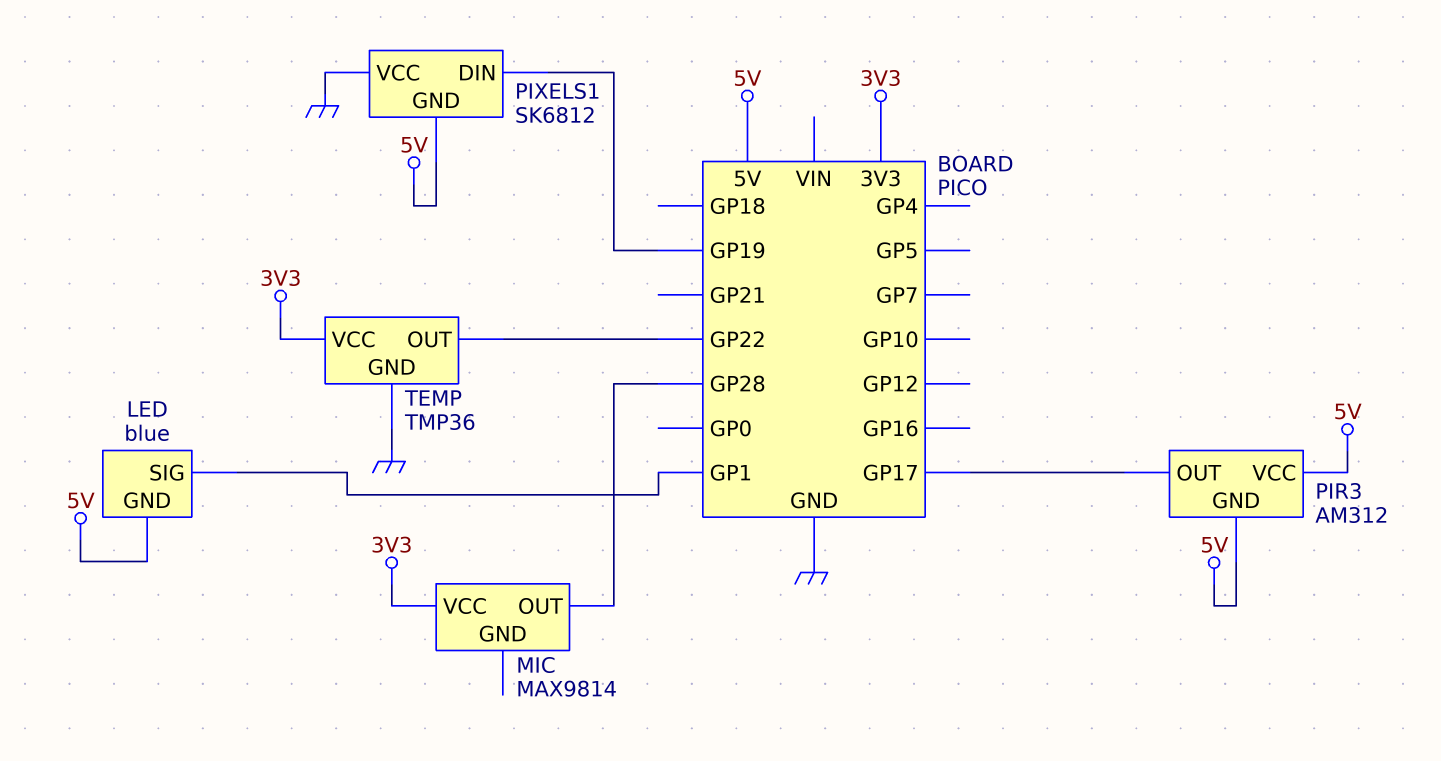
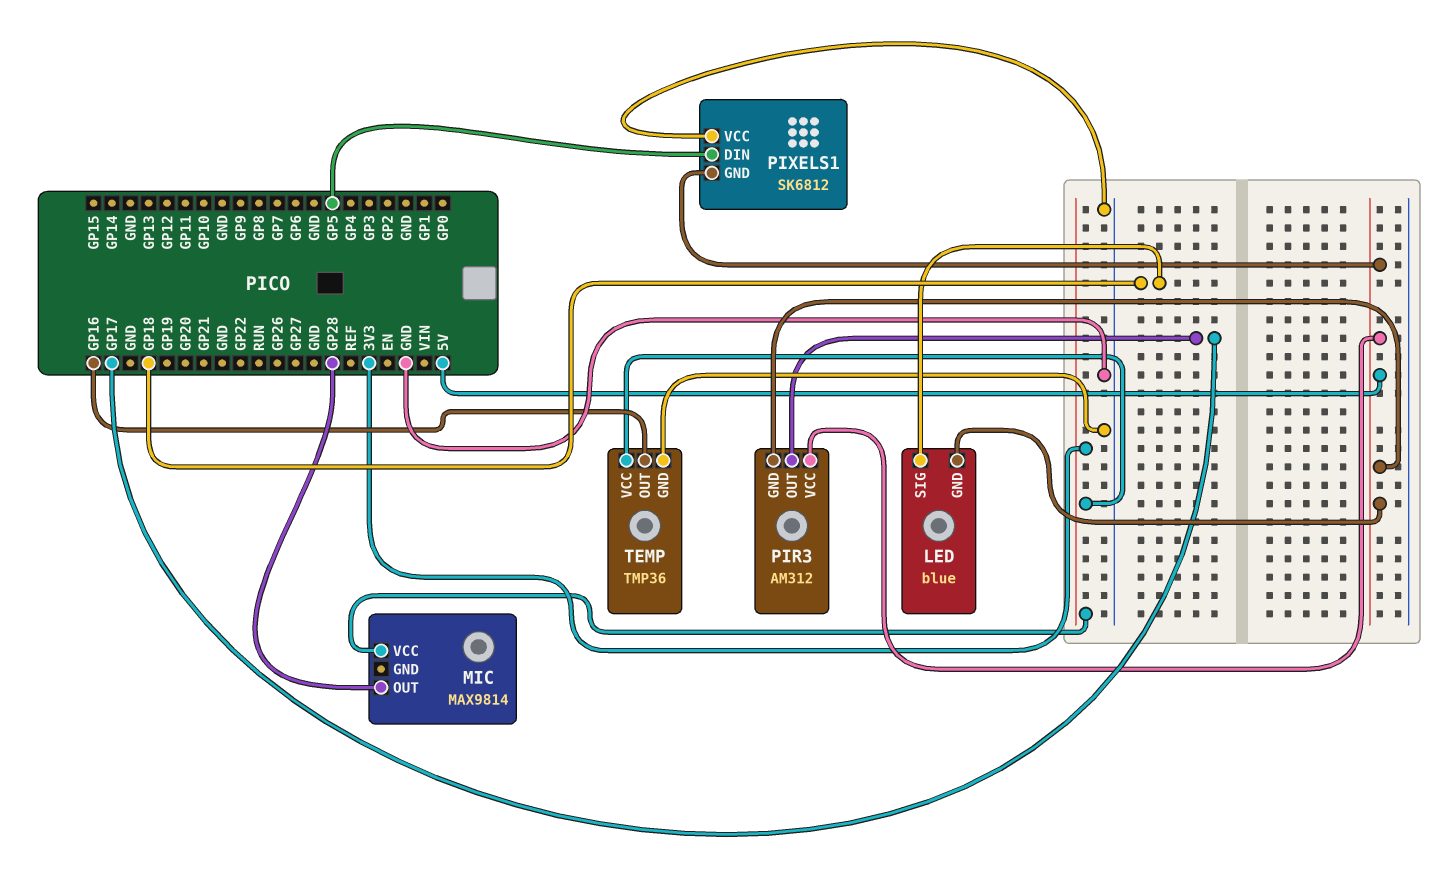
LED pin SIG: GP1 -> GP18
PIXELS1 pin DIN: GP19 -> GP5
TEMP pin OUT: GP22 -> GP16

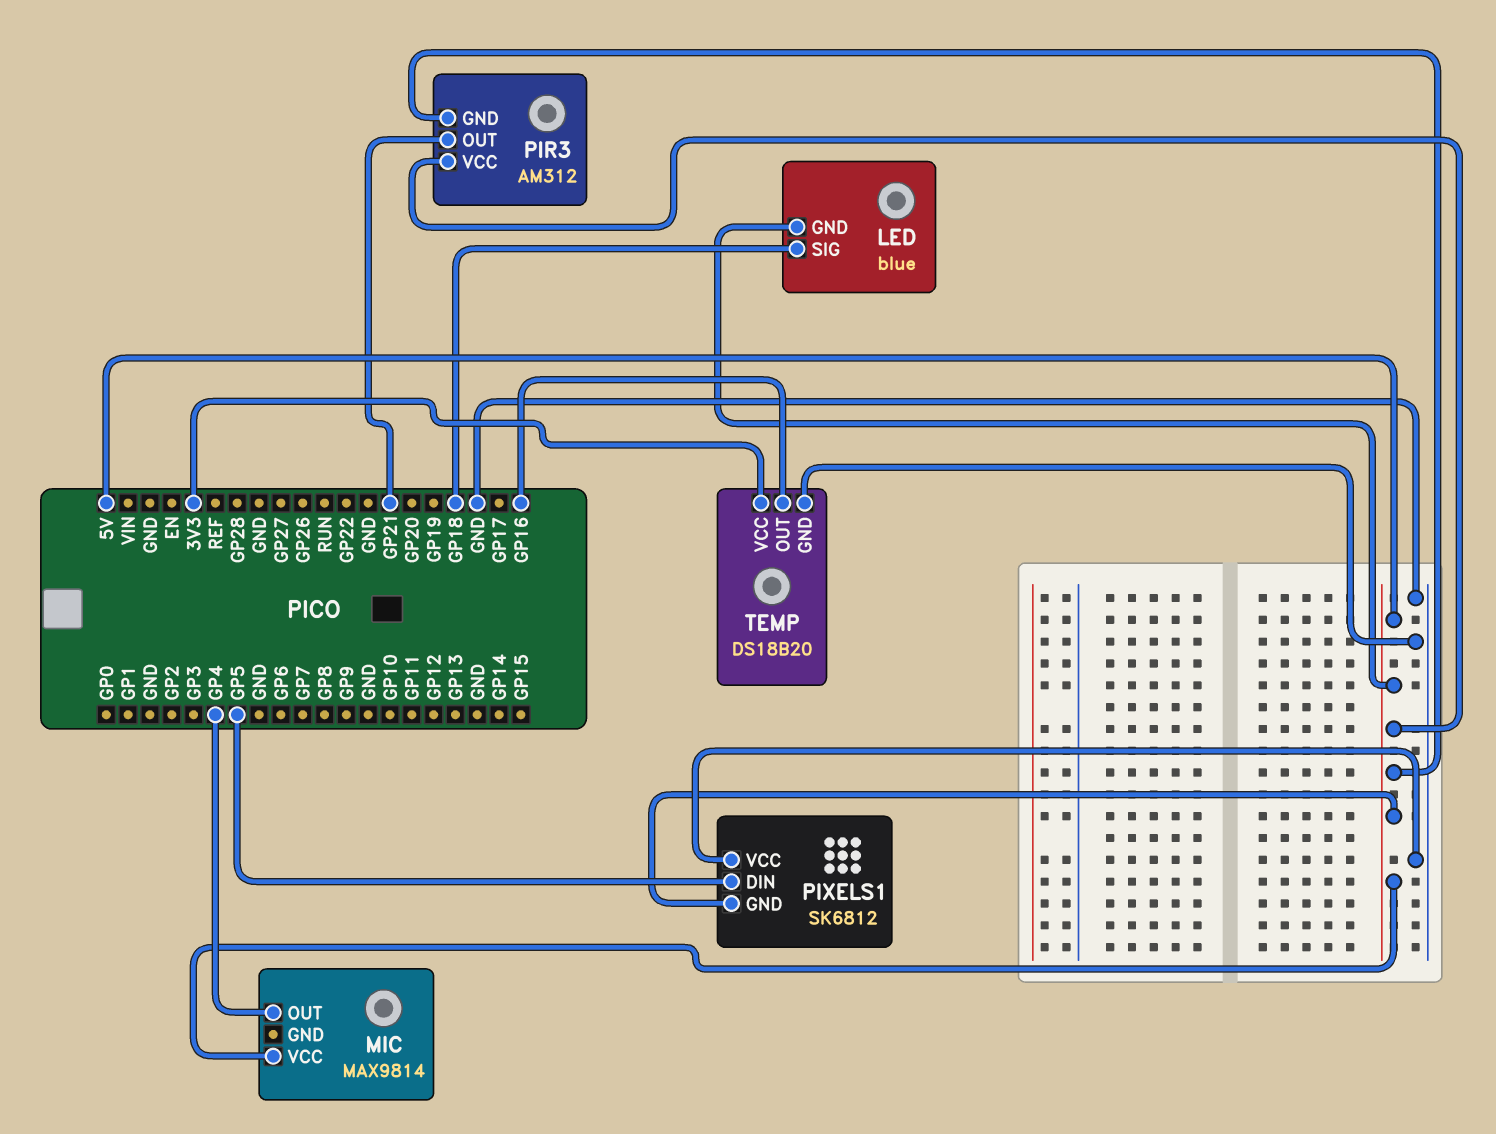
MIC pin OUT: GP28 -> GP4
MIC pin VCC: 3V3 -> 5V
PIR3 pin OUT: GP17 -> GP21
TEMP: TMP36 -> DS18B20

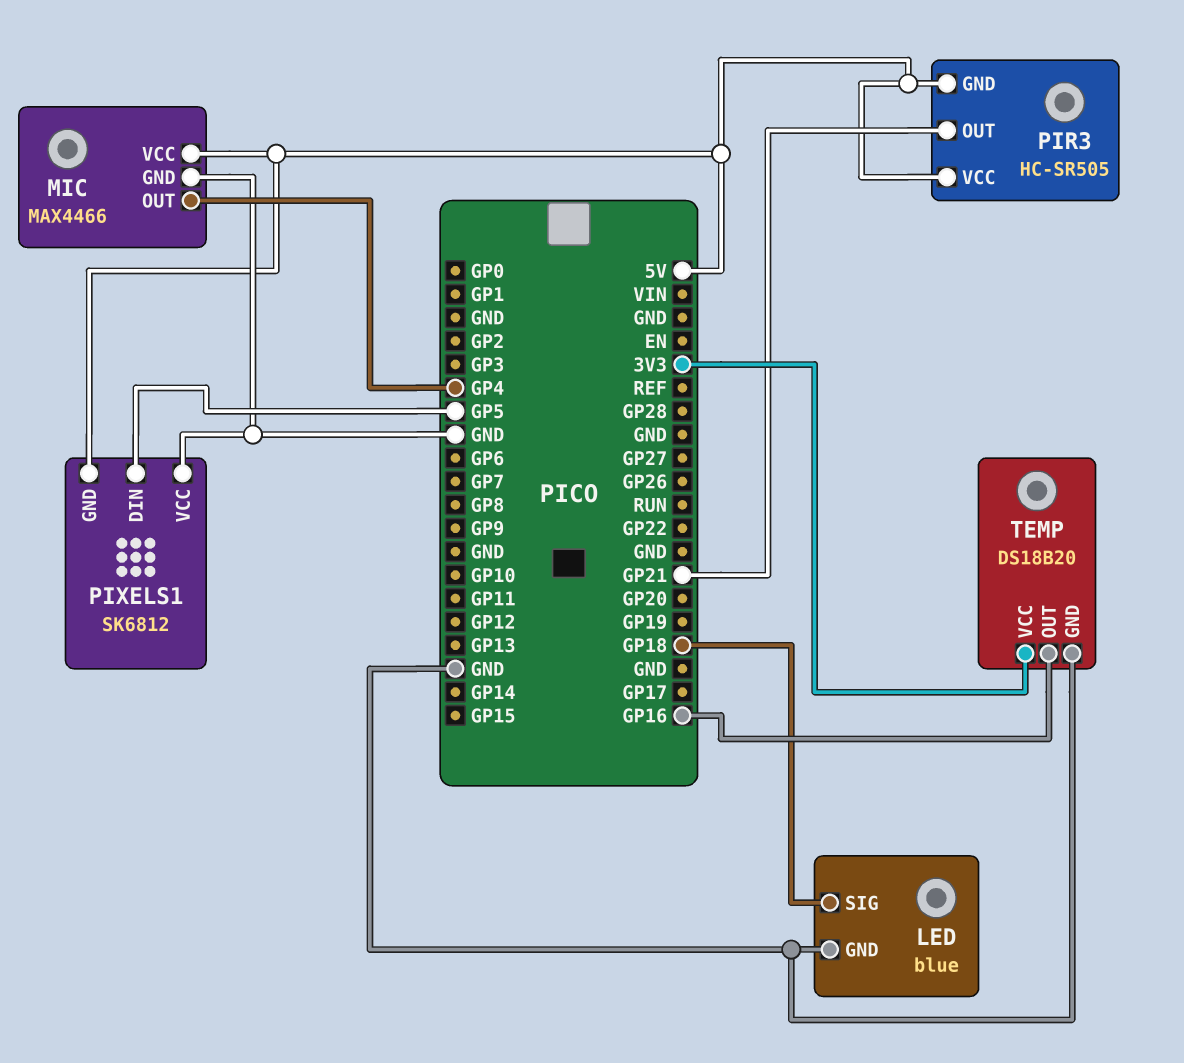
LED pin GND: 5V -> GND
MIC: MAX9814 -> MAX4466
MIC pin GND: none -> GND
PIR3: AM312 -> HC-SR505

